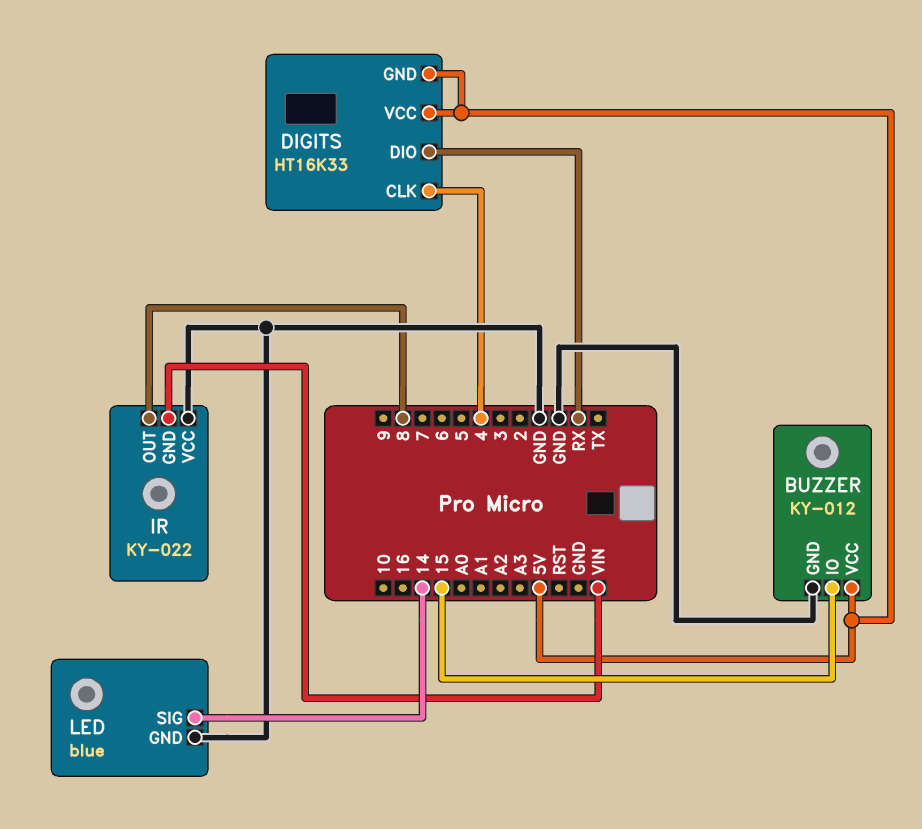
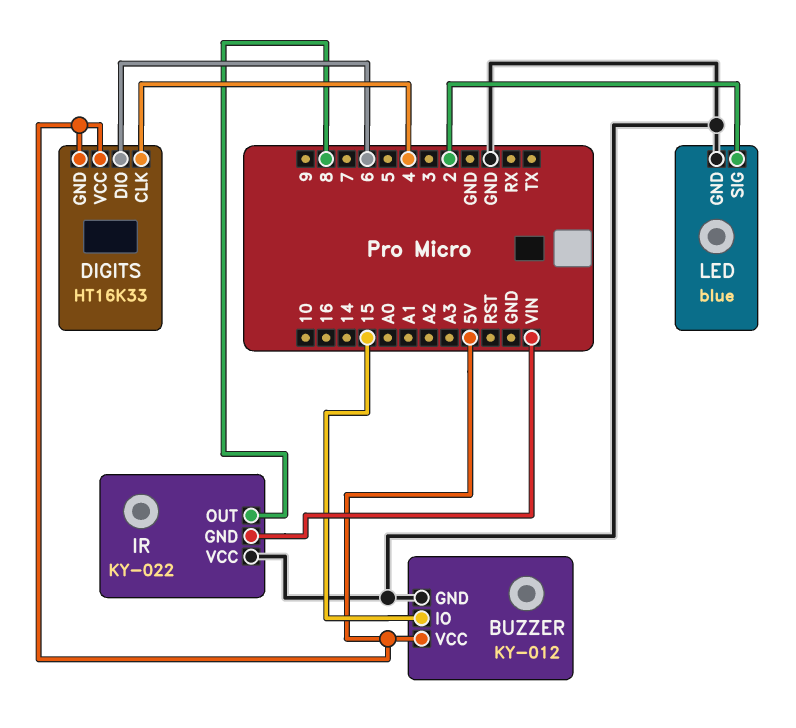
DIGITS pin DIO: RX -> 6
LED pin SIG: 14 -> 2

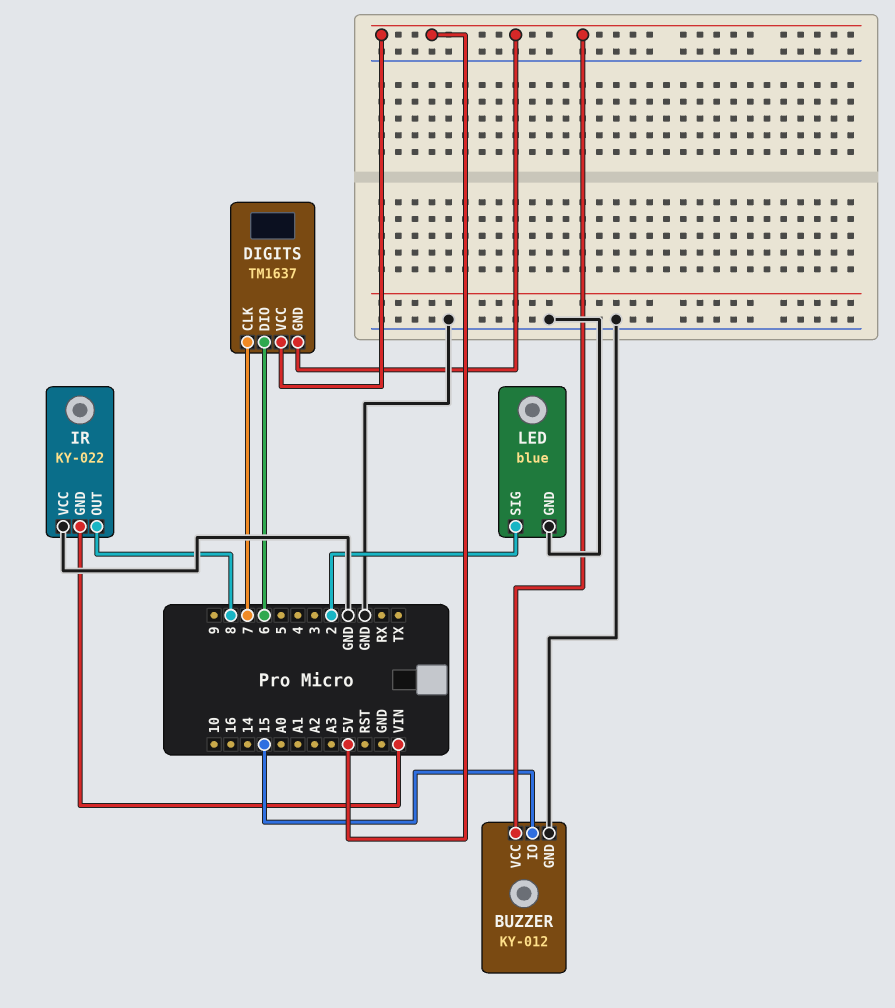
DIGITS: HT16K33 -> TM1637
DIGITS pin CLK: 4 -> 7

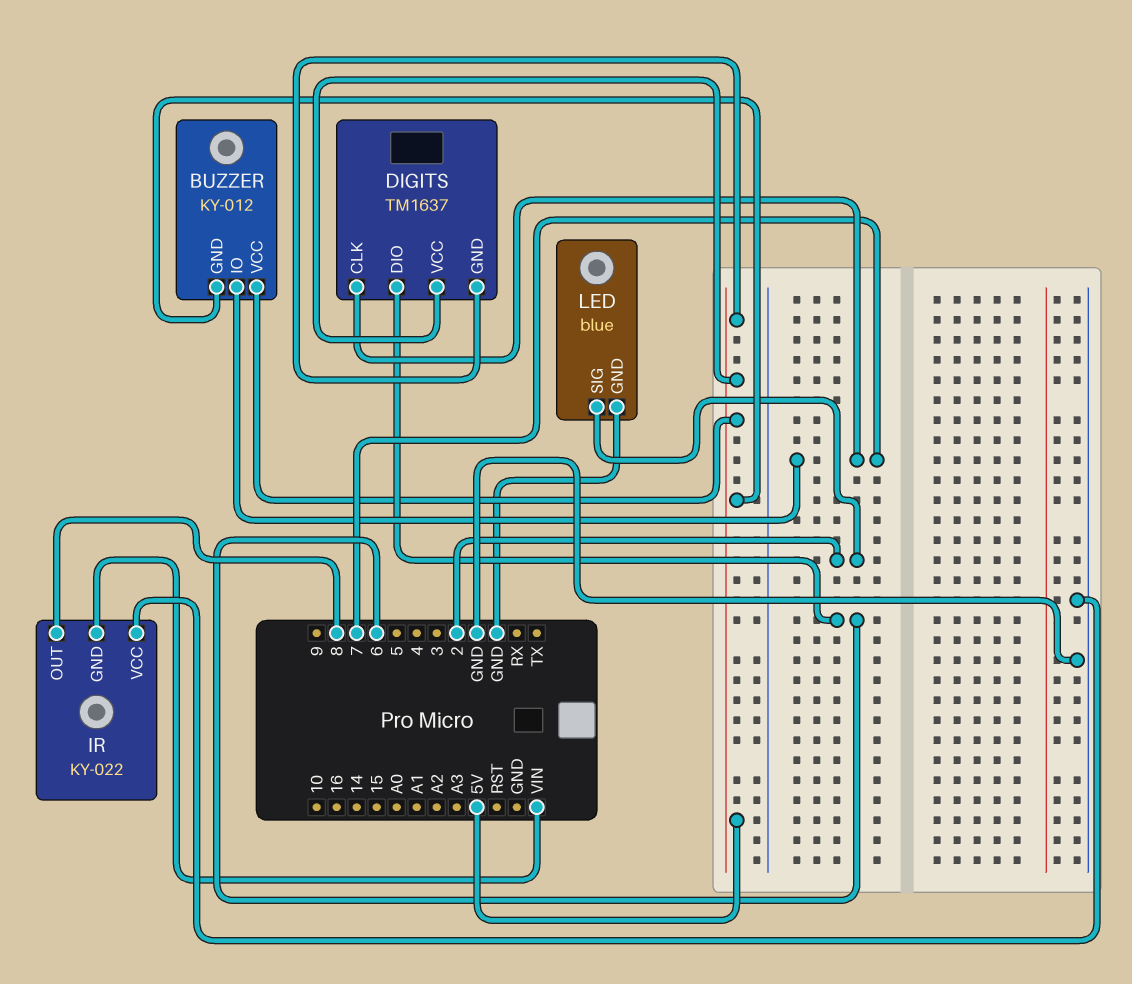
BUZZER pin GND: GND -> 5V
BUZZER pin IO: 15 -> 7

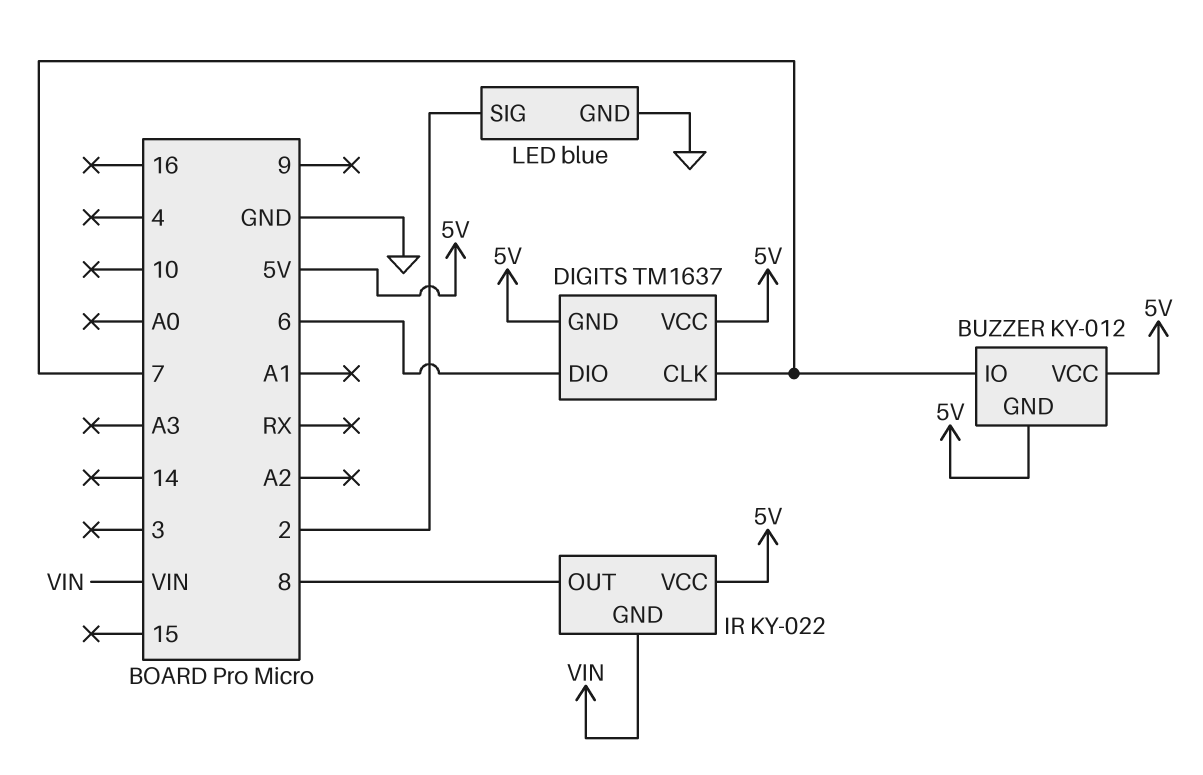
IR pin VCC: GND -> 5V

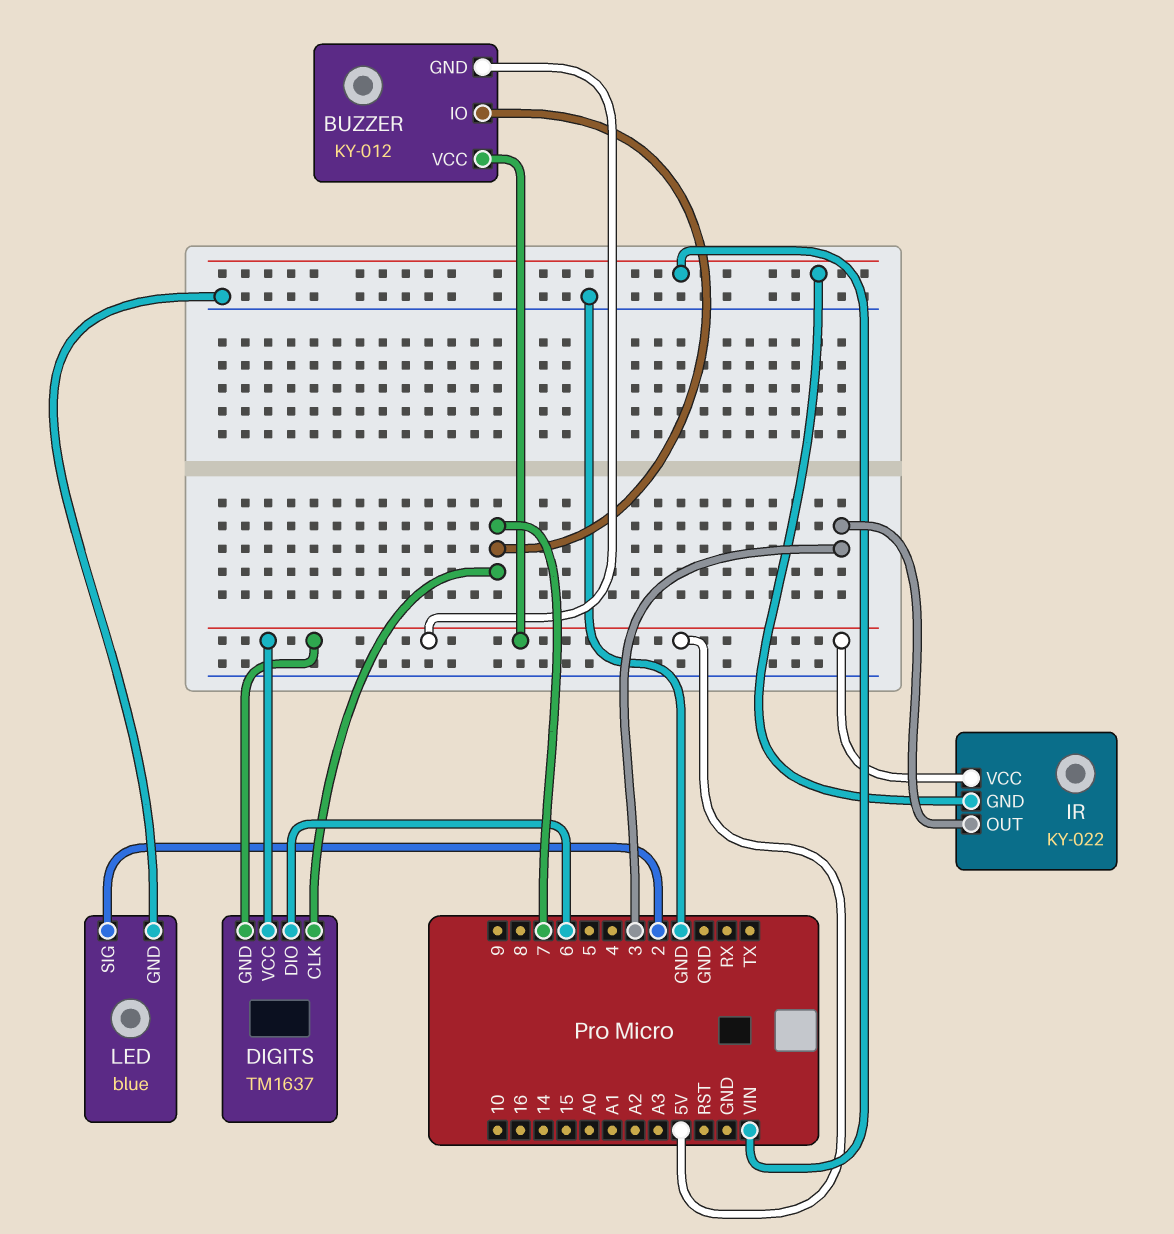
IR pin OUT: 8 -> 3

